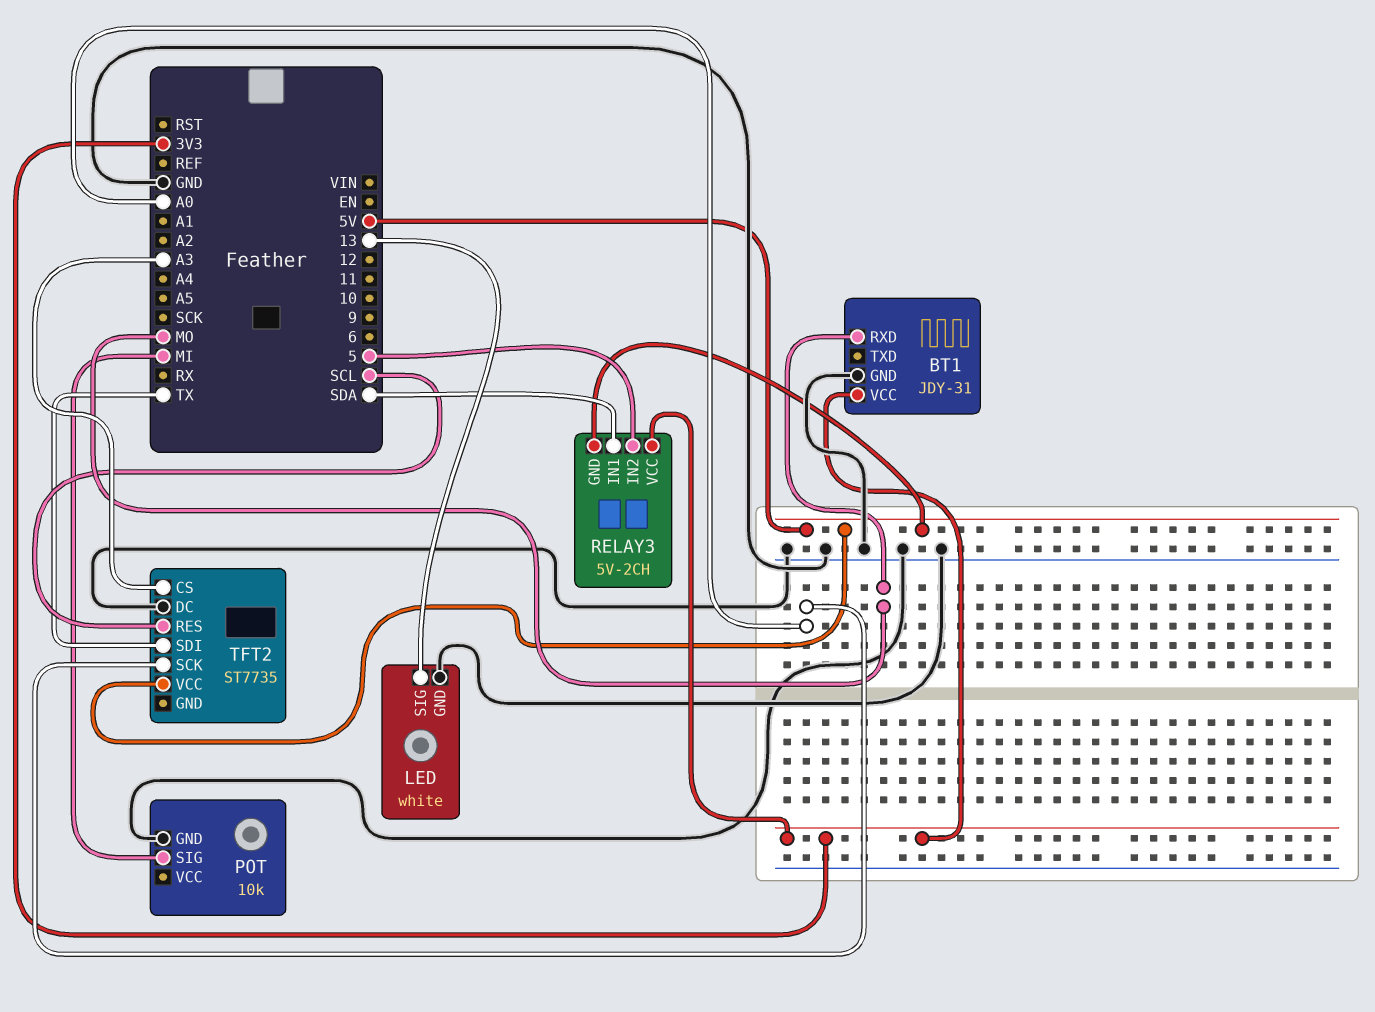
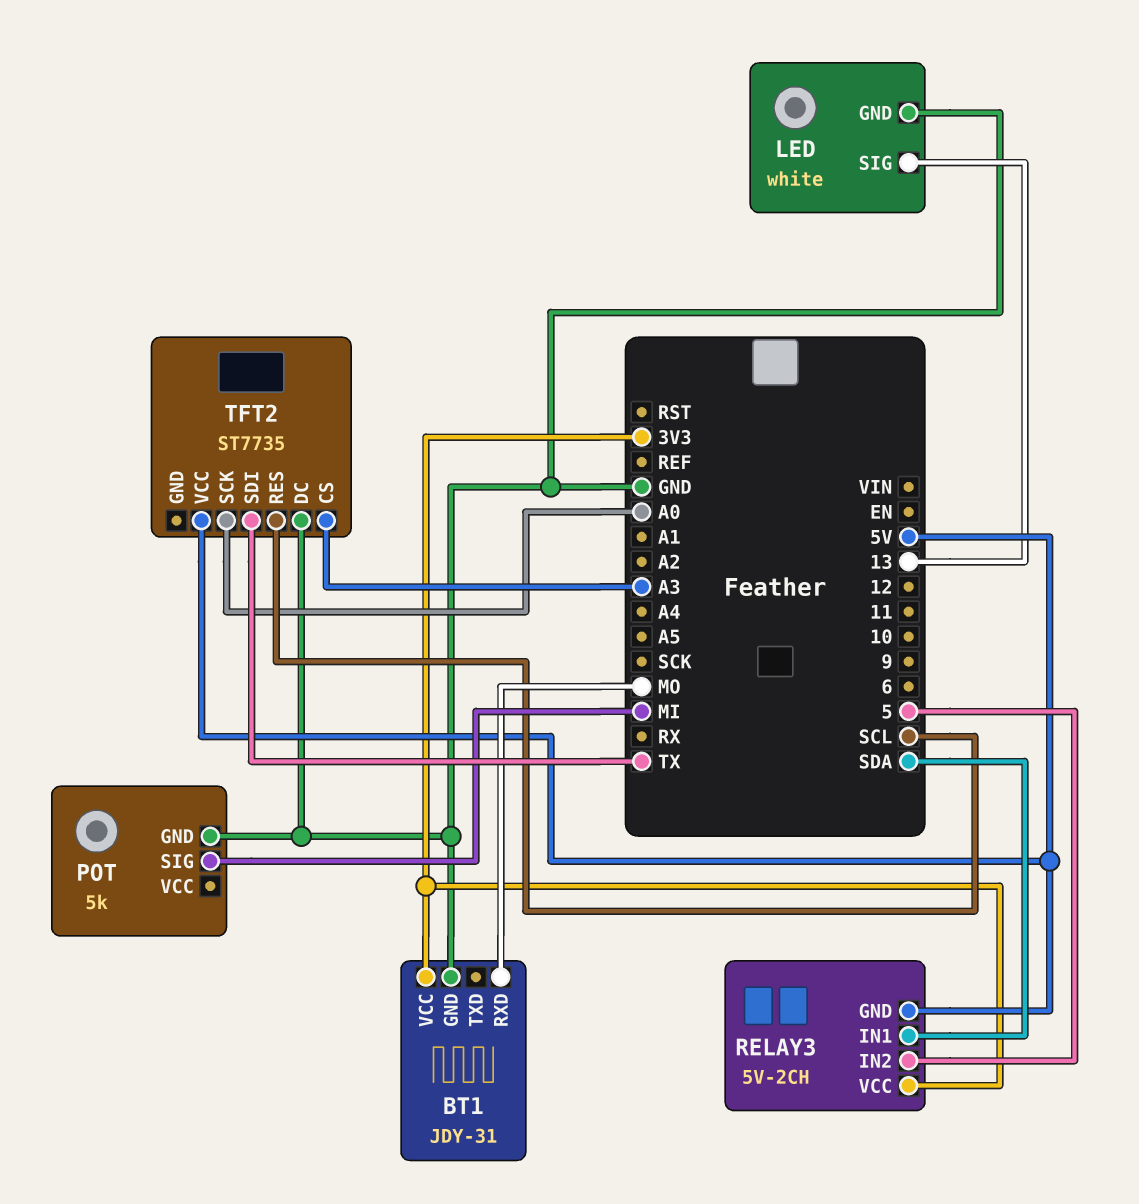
POT: 10k -> 5k

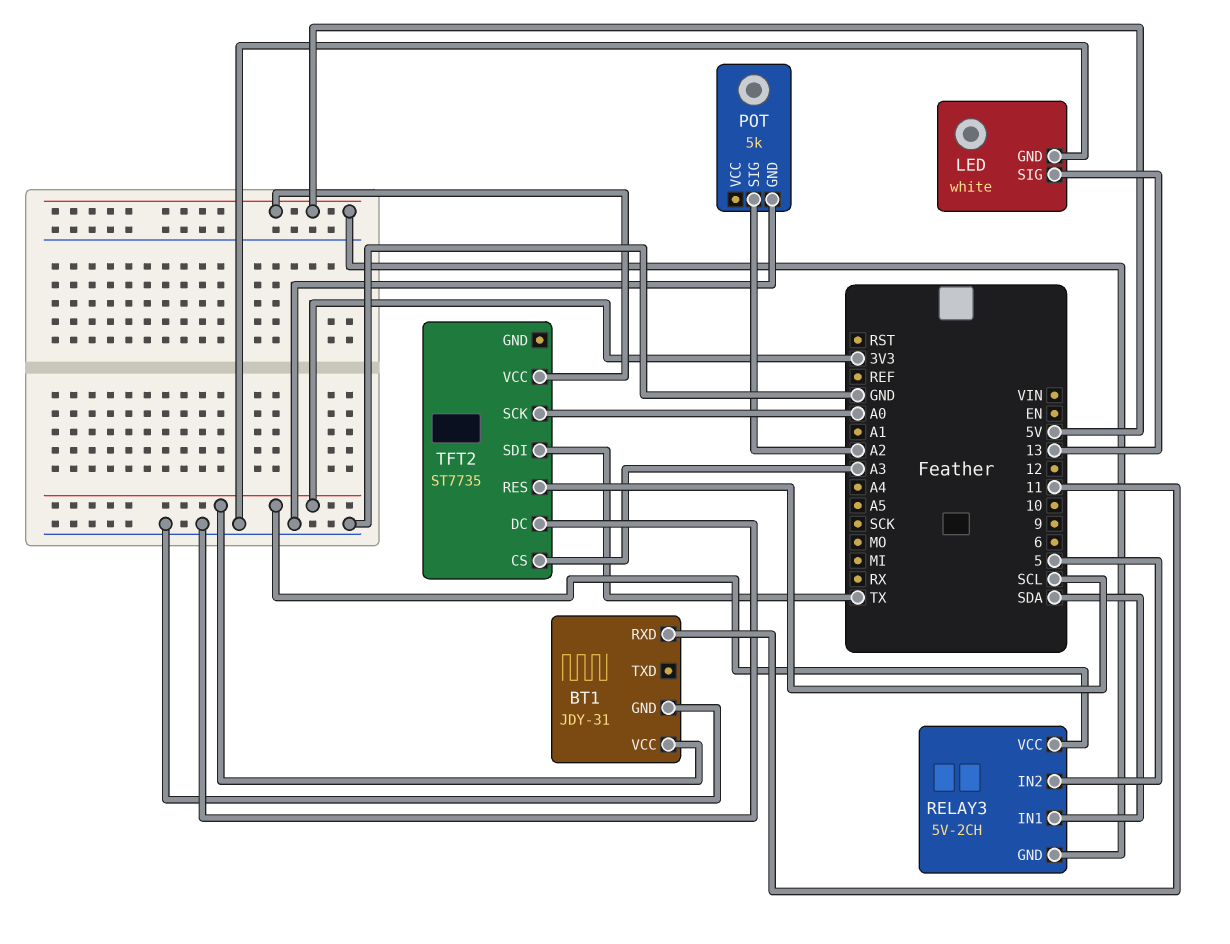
BT1 pin RXD: MO -> 11
POT pin SIG: MI -> A2

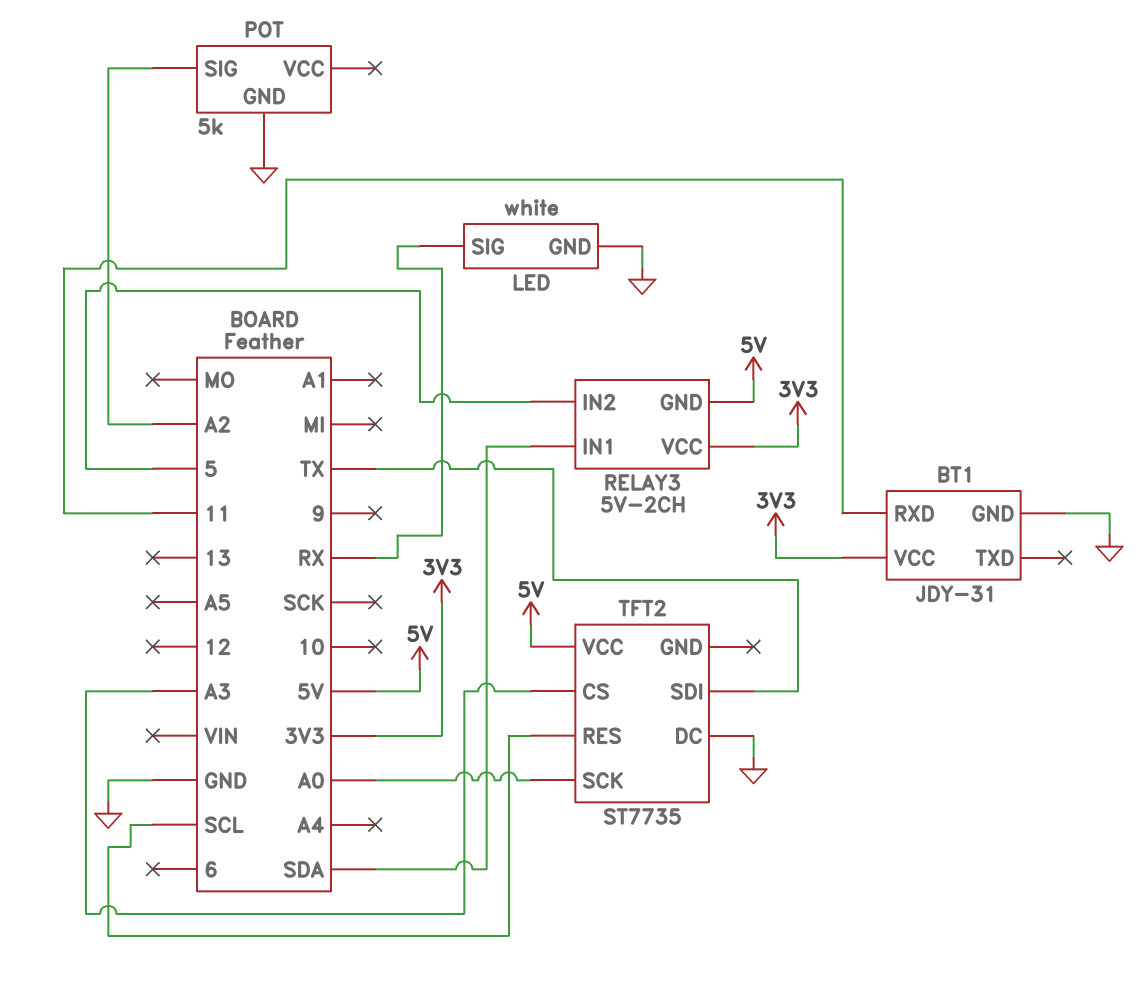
LED pin SIG: 13 -> RX

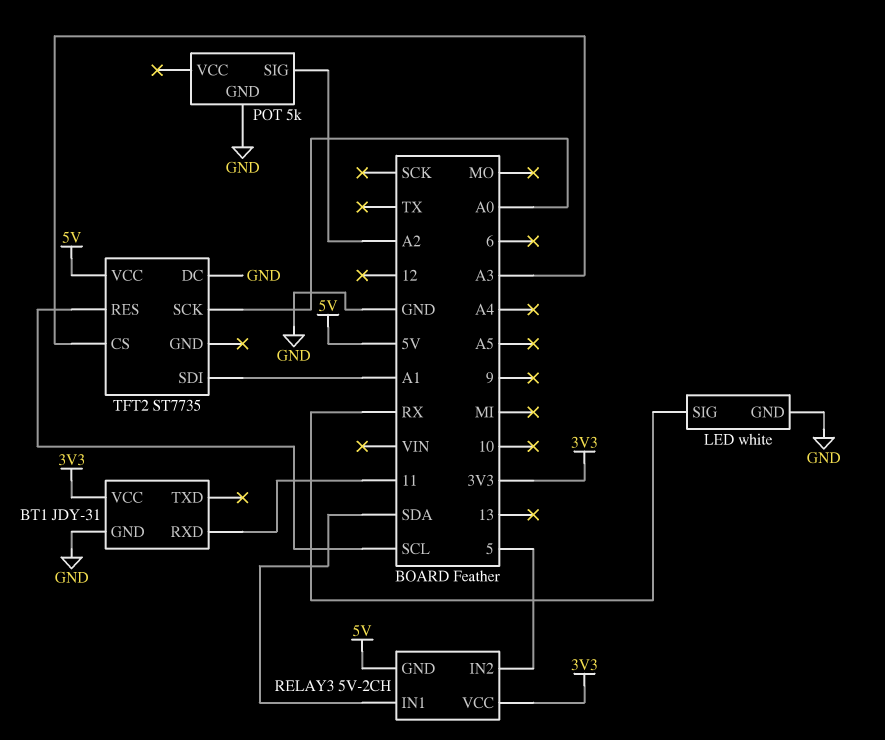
TFT2 pin SDI: TX -> A1

